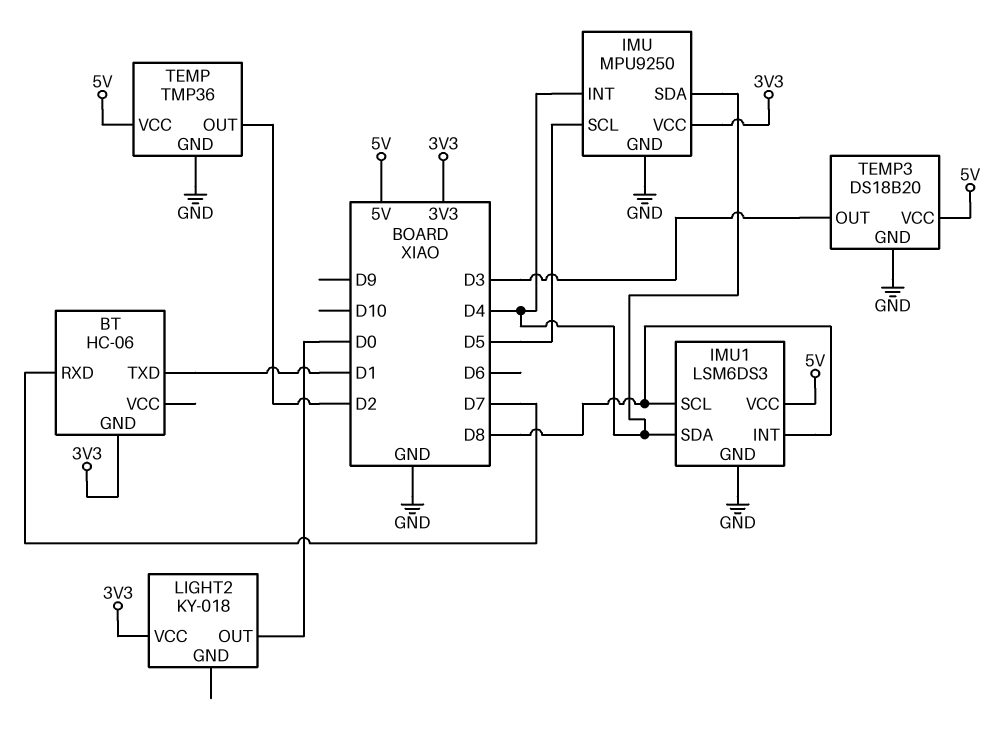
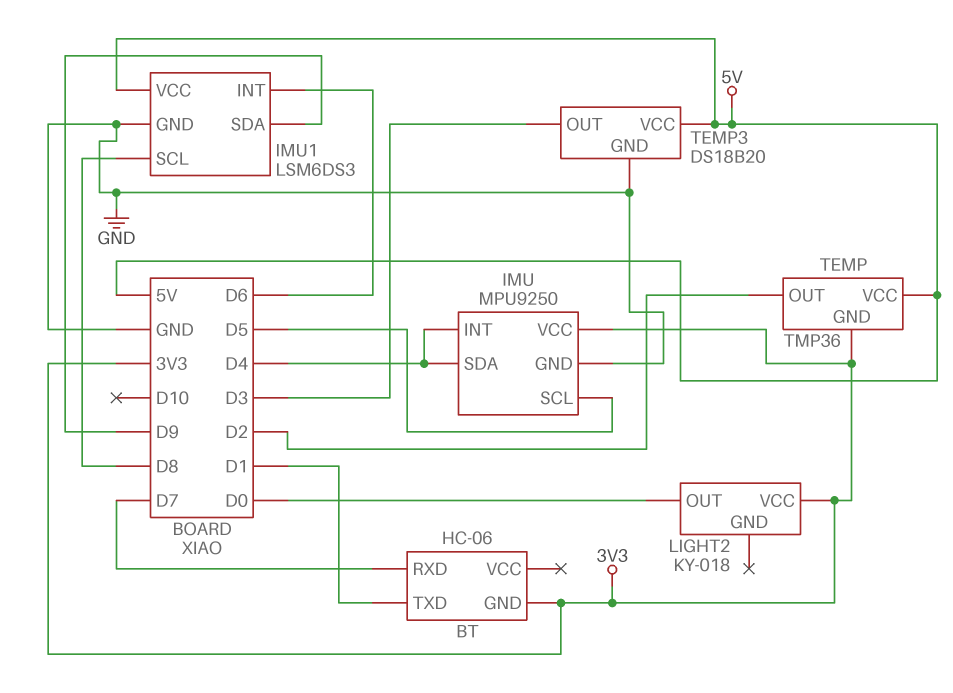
IMU1 pin INT: D8 -> D6
IMU1 pin SDA: D4 -> D9
TEMP pin GND: GND -> 3V3

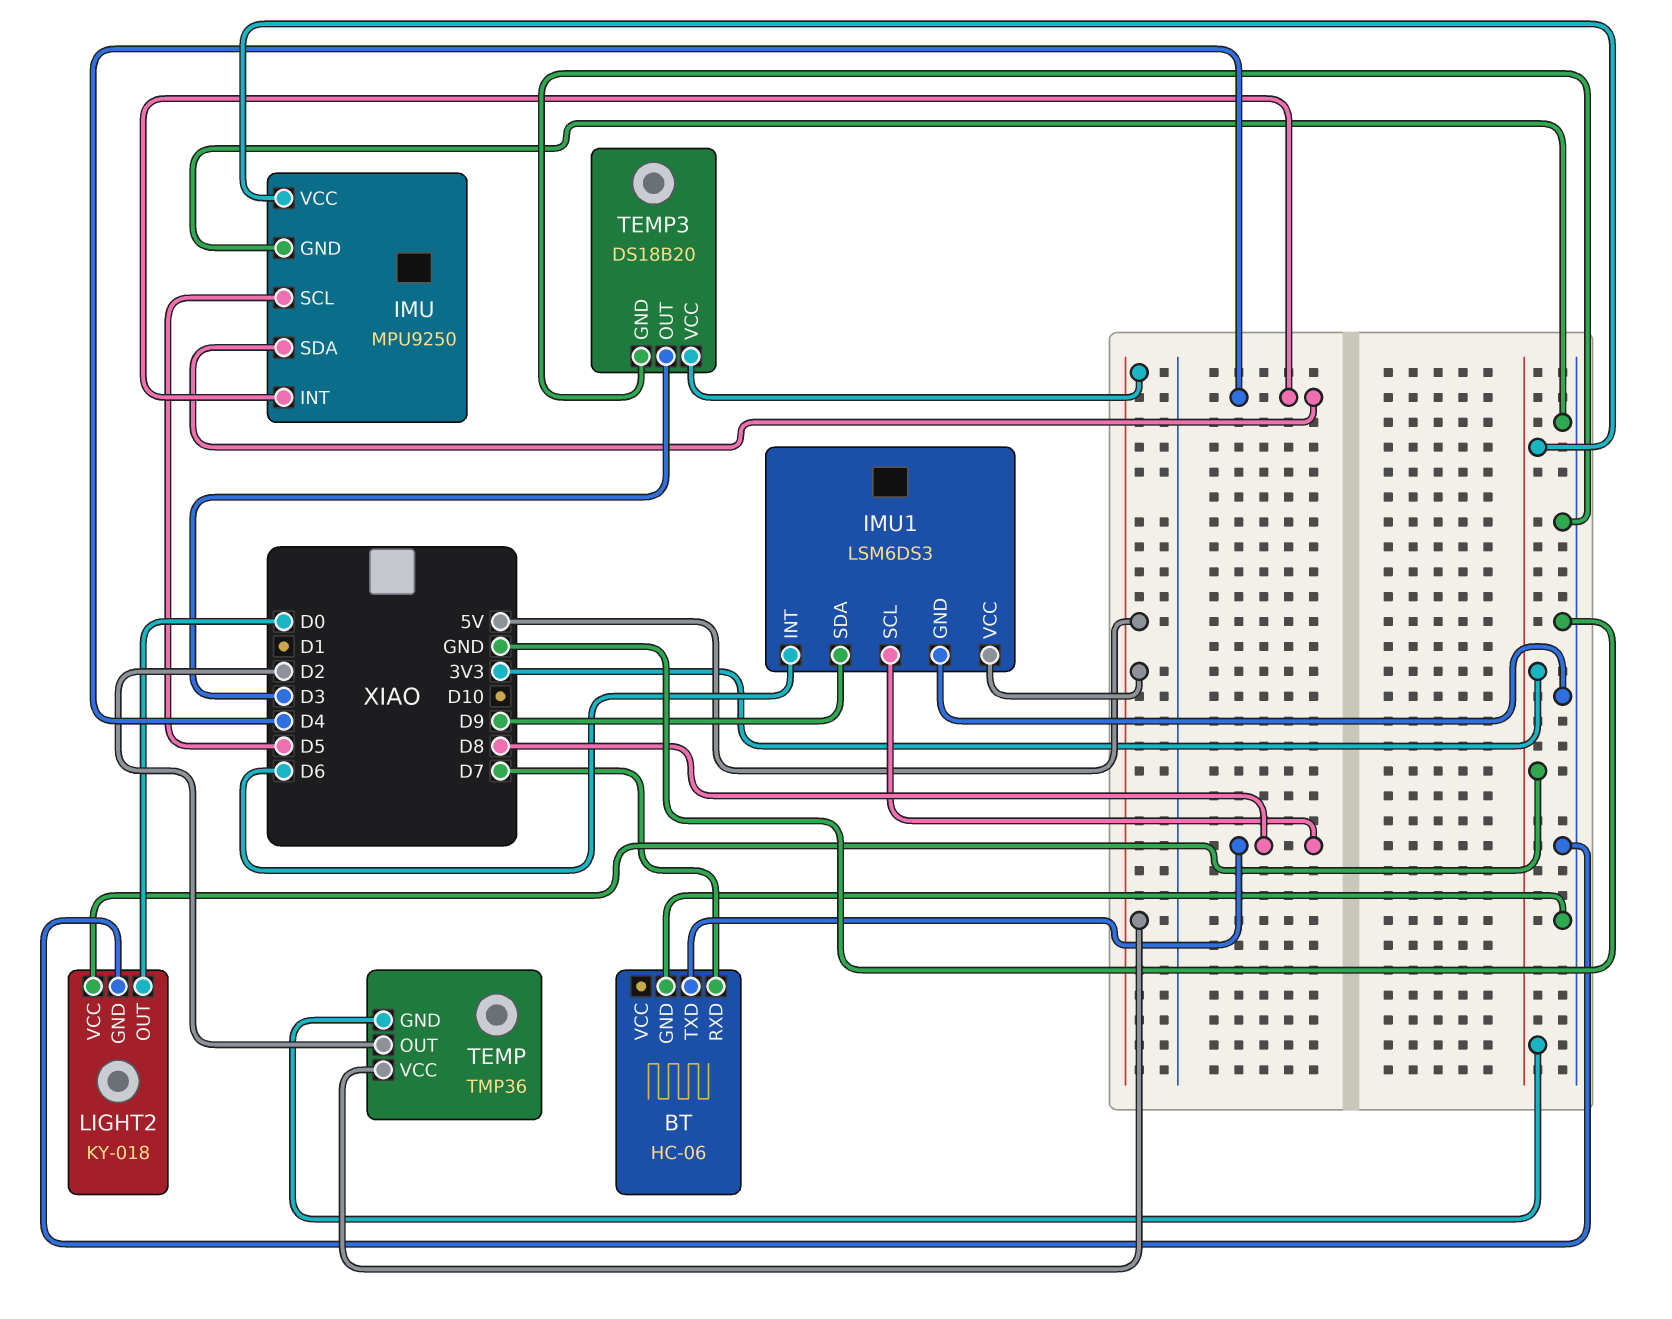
BT pin GND: 3V3 -> GND
BT pin TXD: D1 -> D8
LIGHT2 pin GND: none -> GND

